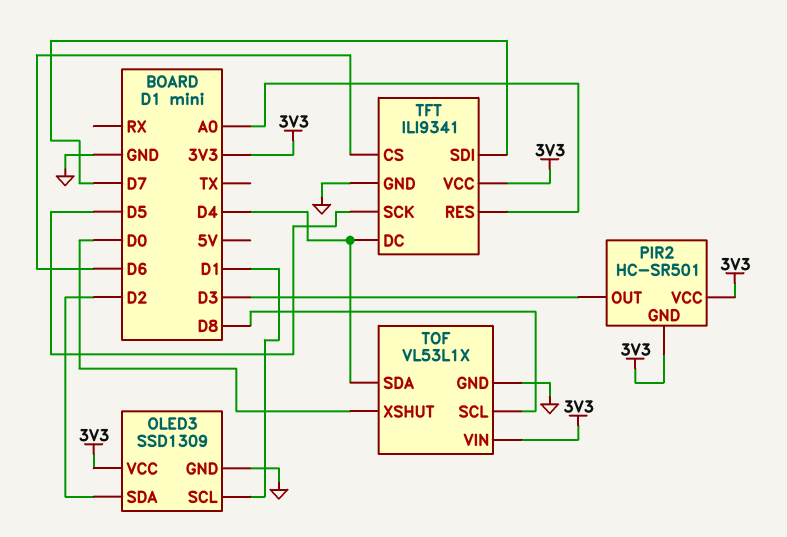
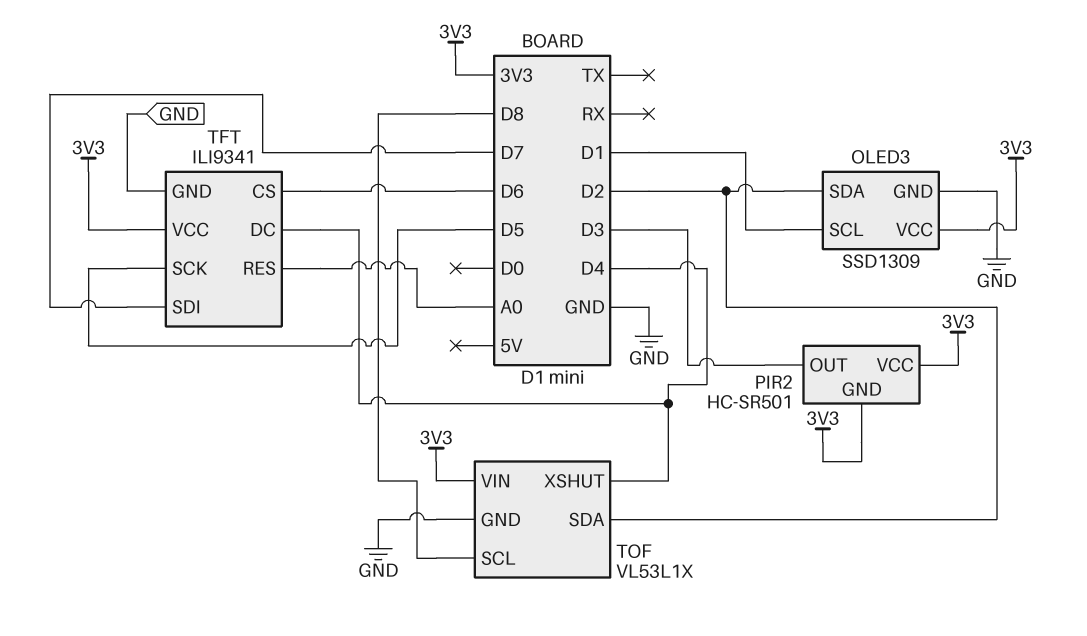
TOF pin SDA: D4 -> D2
TOF pin XSHUT: D0 -> D4

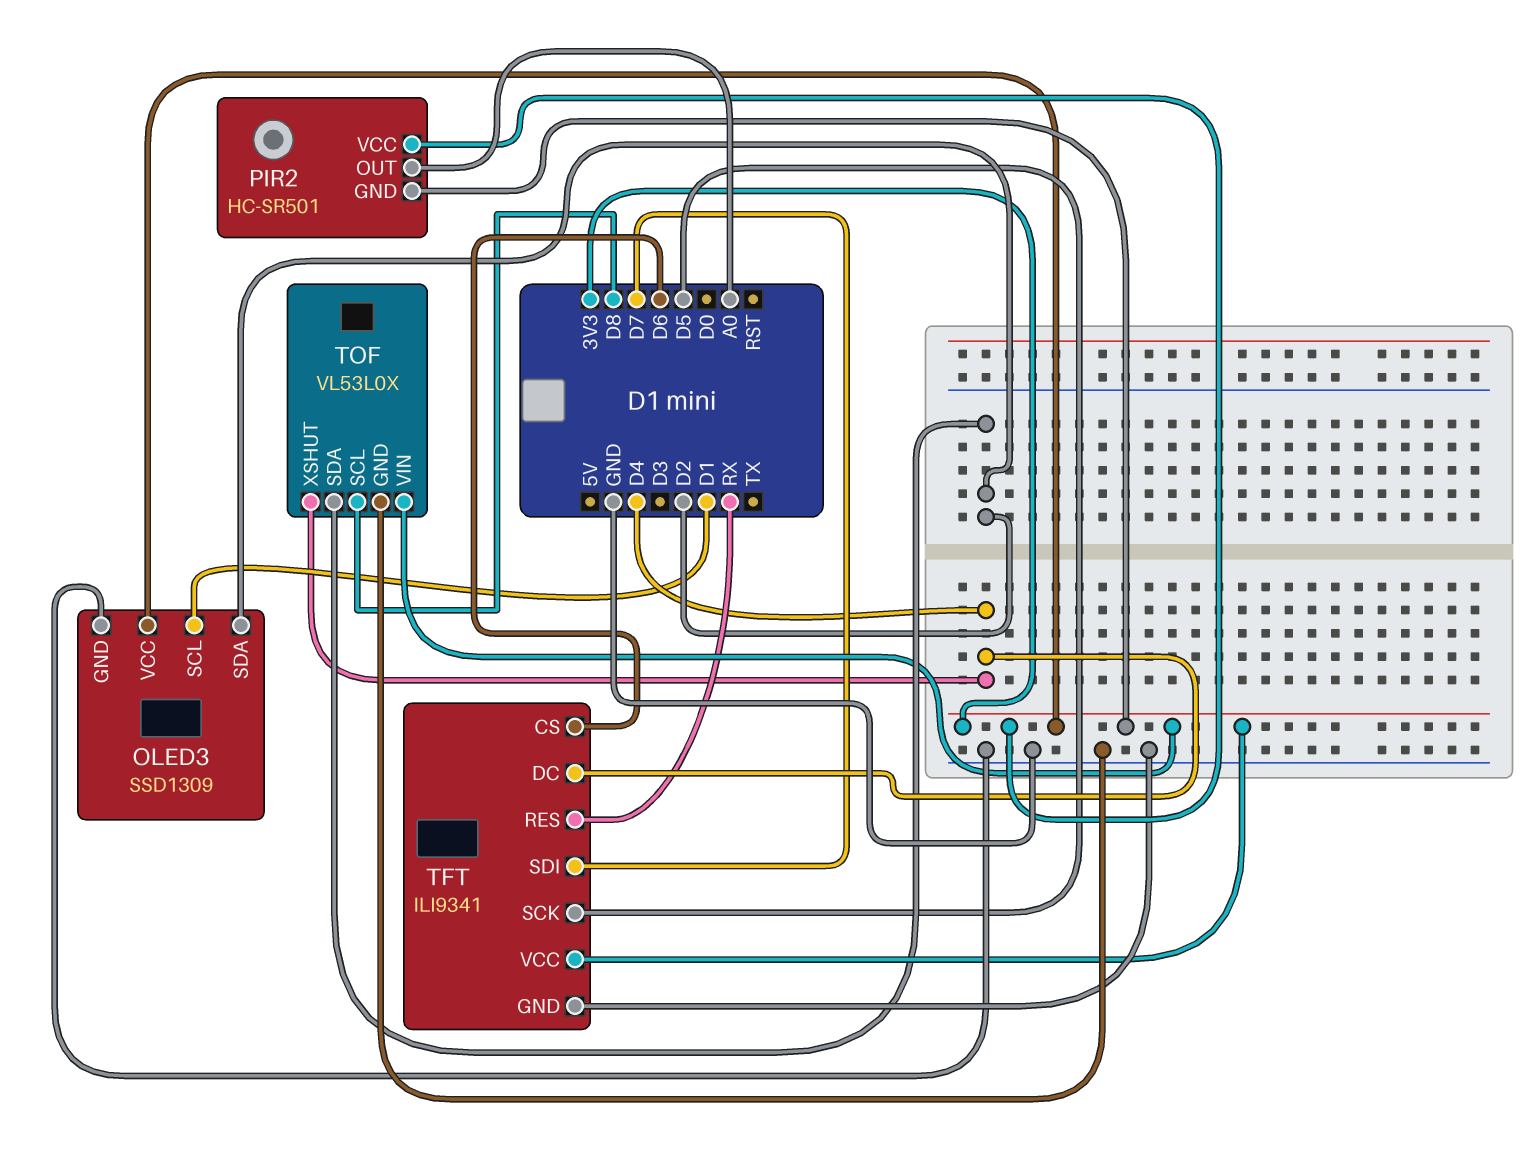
PIR2 pin OUT: D3 -> A0
TFT pin RES: A0 -> RX
TOF: VL53L1X -> VL53L0X

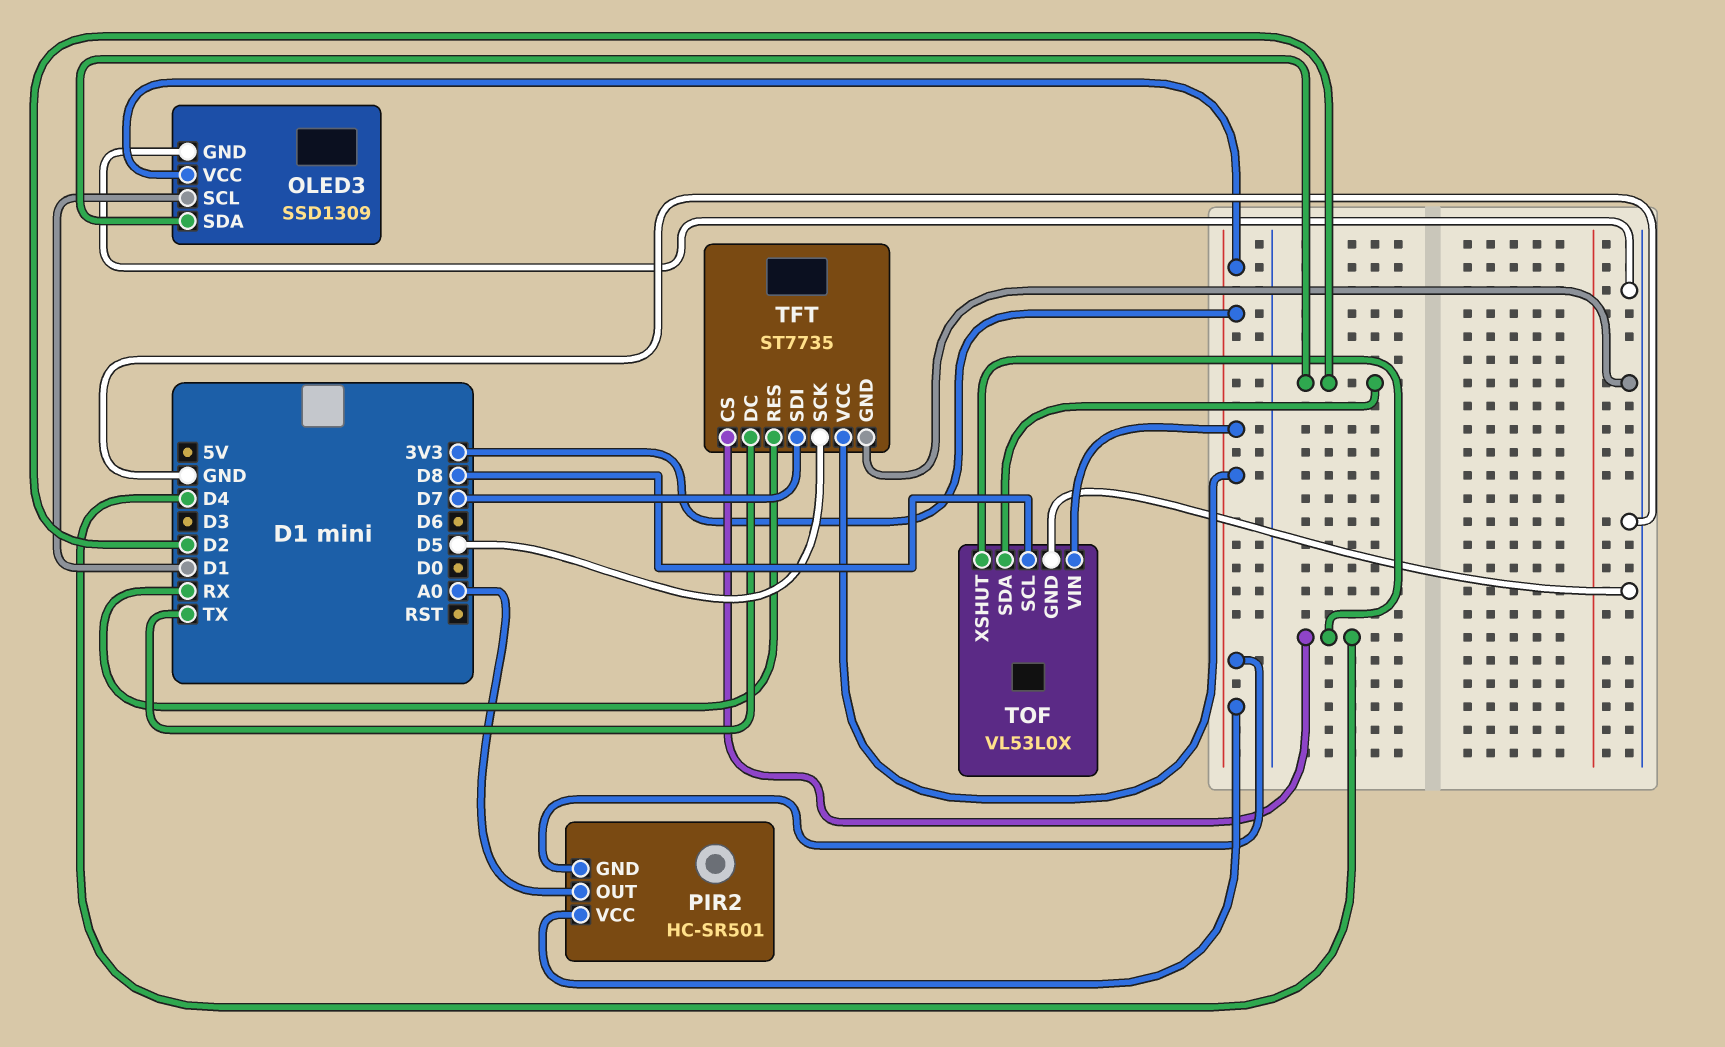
TFT: ILI9341 -> ST7735
TFT pin CS: D6 -> D4
TFT pin DC: D4 -> TX

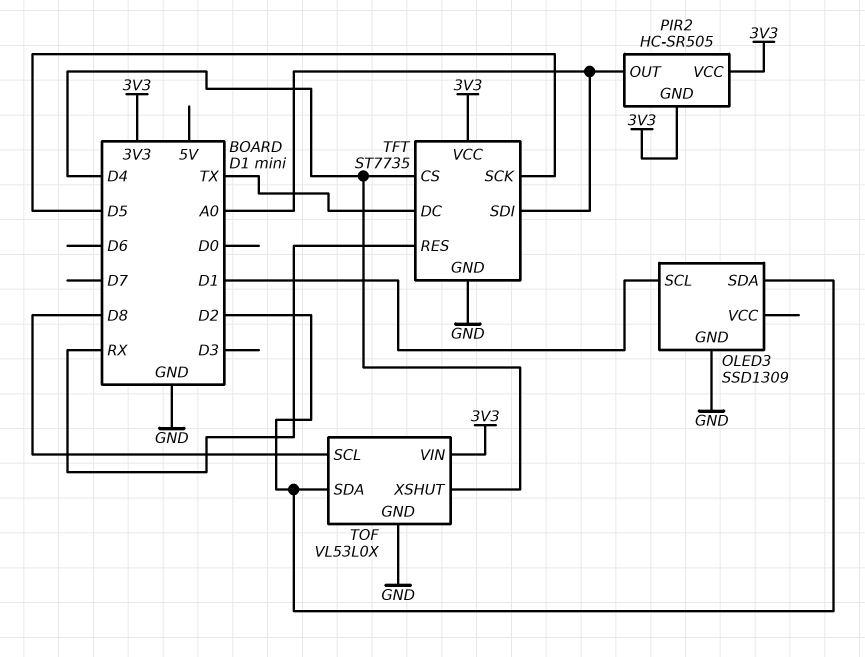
OLED3 pin VCC: 3V3 -> none
PIR2: HC-SR501 -> HC-SR505
TFT pin SDI: D7 -> A0

